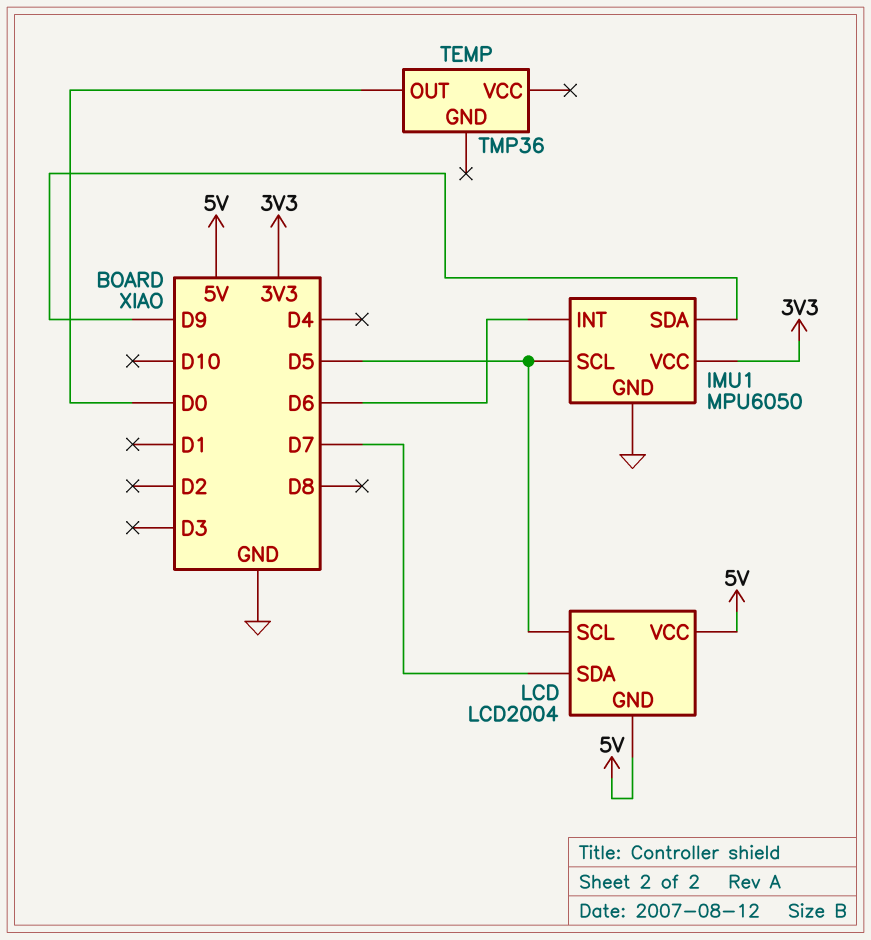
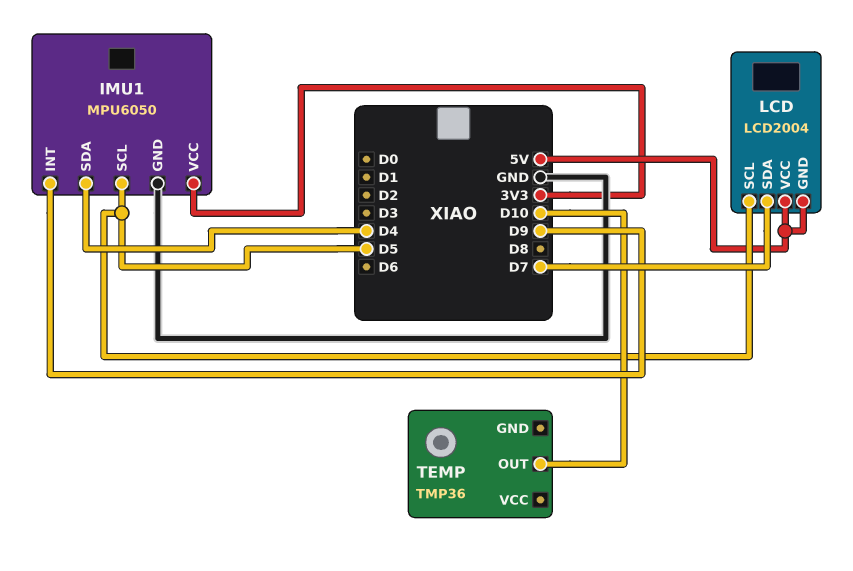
IMU1 pin INT: D6 -> D9
IMU1 pin SDA: D9 -> D4
TEMP pin OUT: D0 -> D10

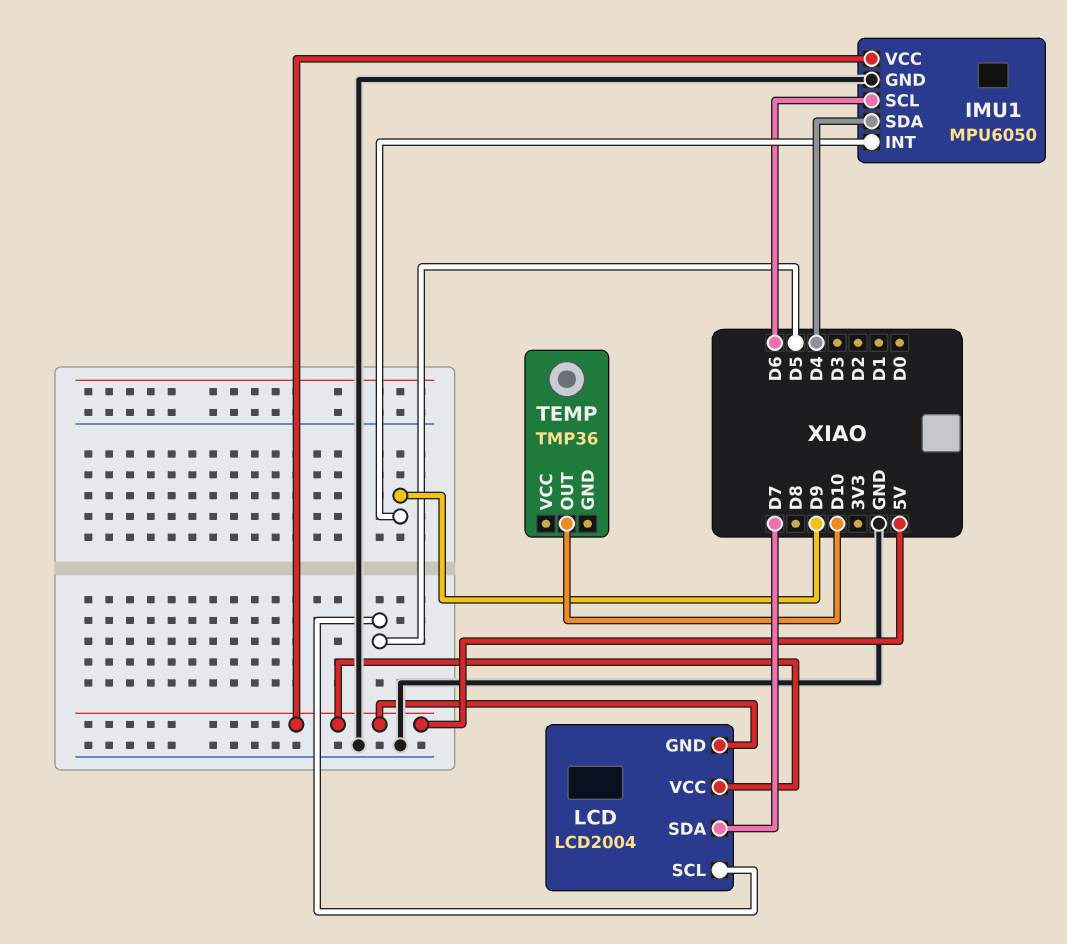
IMU1 pin SCL: D5 -> D6
IMU1 pin VCC: 3V3 -> 5V

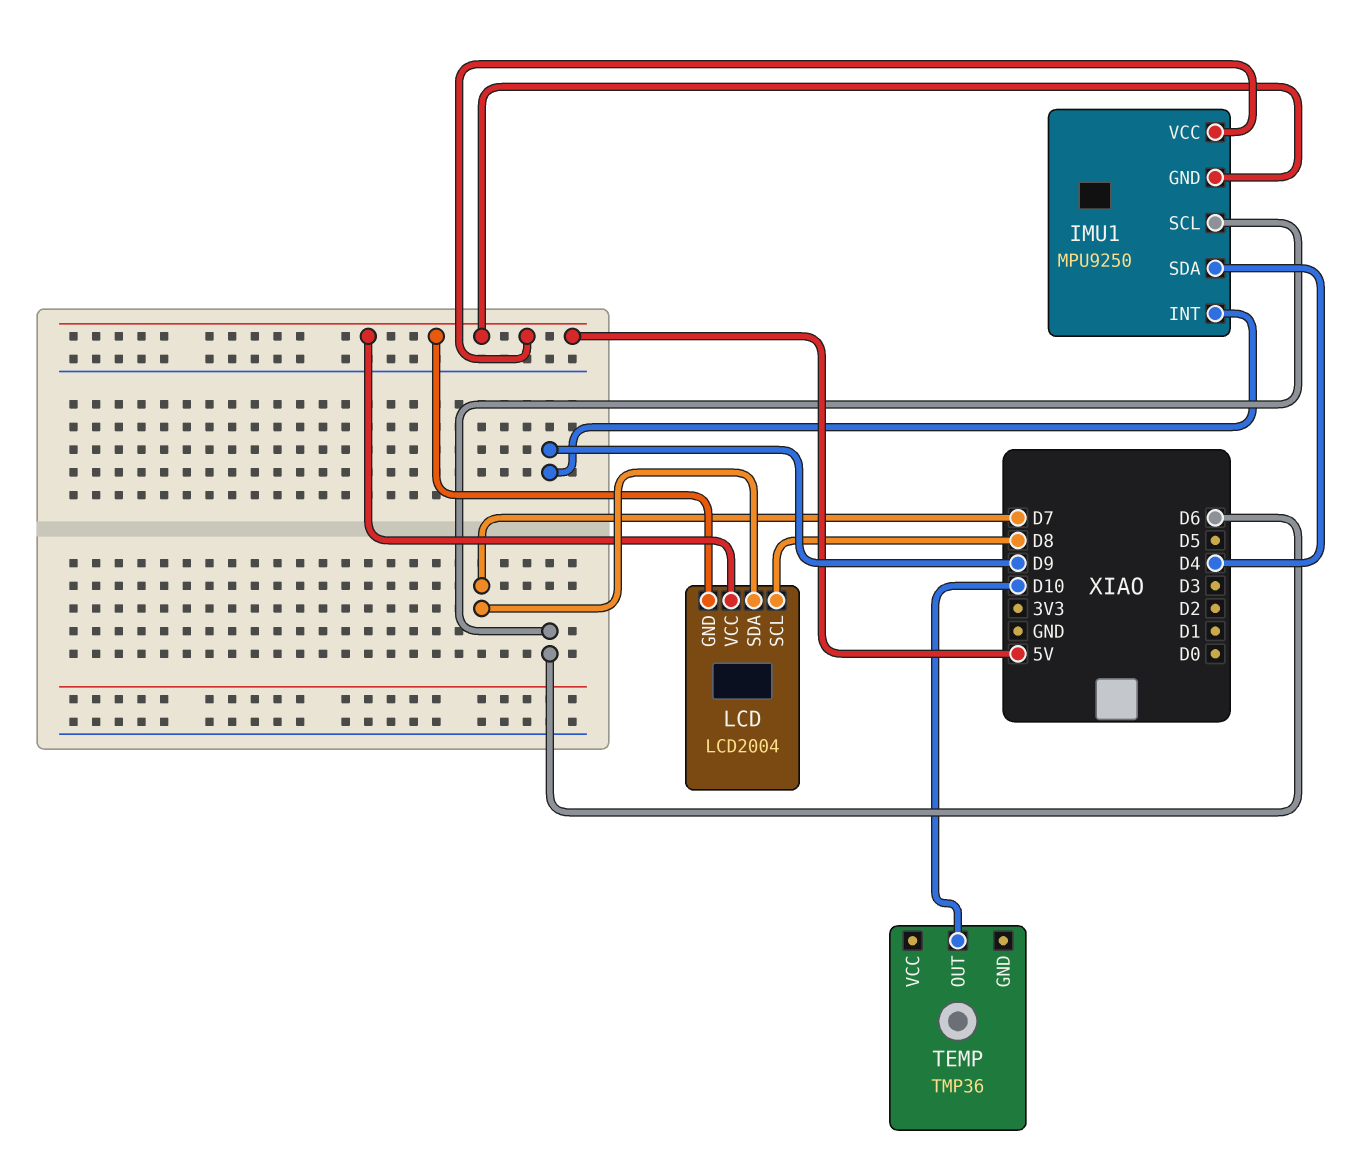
IMU1: MPU6050 -> MPU9250
IMU1 pin GND: GND -> 5V
LCD pin SCL: D5 -> D8

